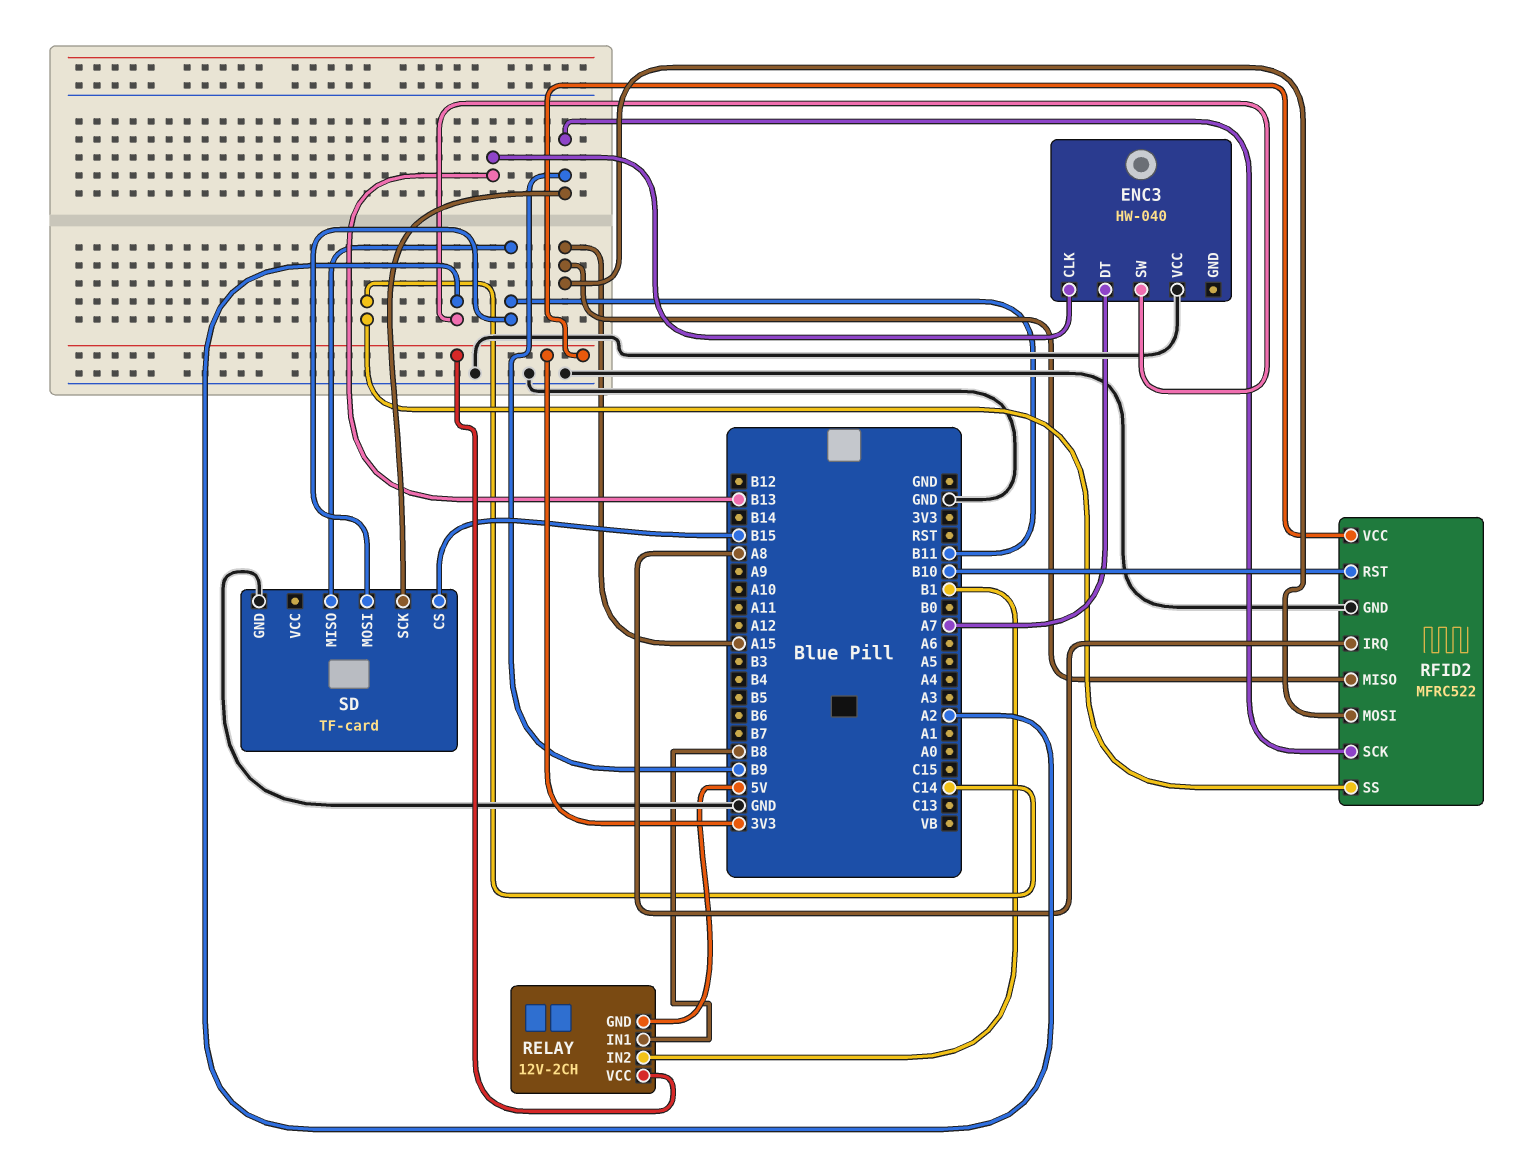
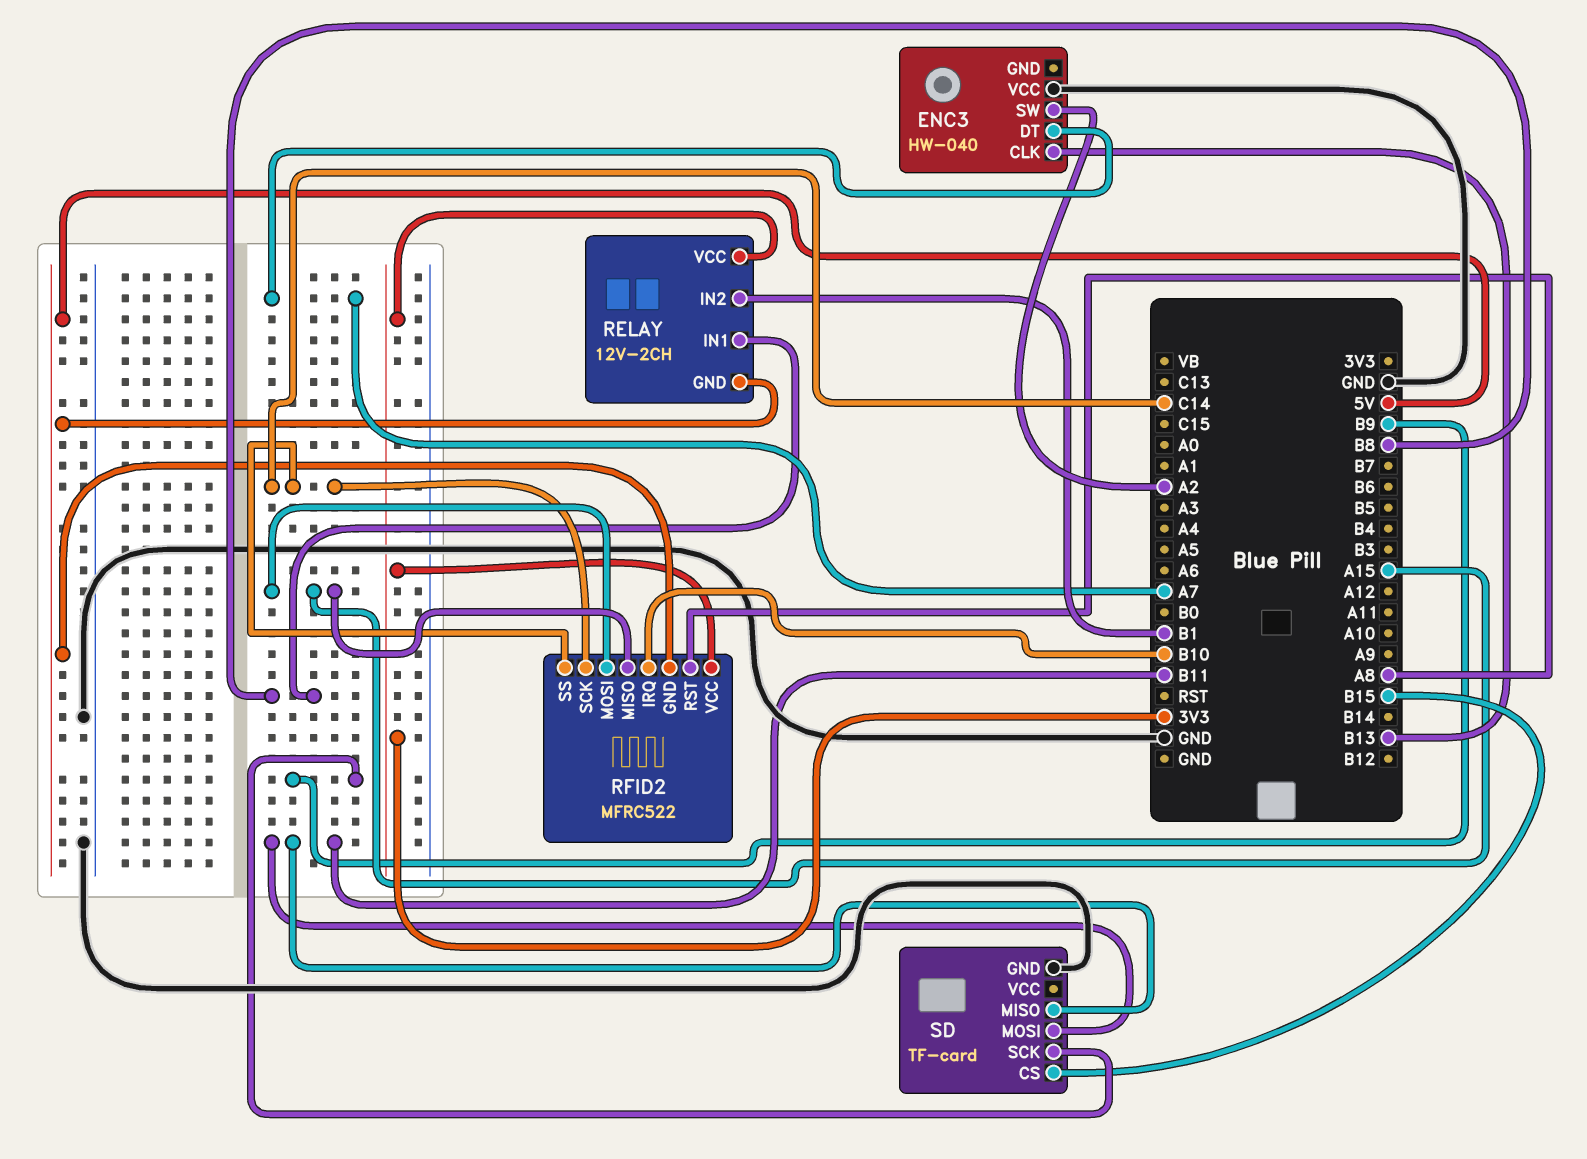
RFID2 pin GND: GND -> 5V
RFID2 pin IRQ: A8 -> B10
RFID2 pin RST: B10 -> A8
RFID2 pin SCK: B9 -> C14

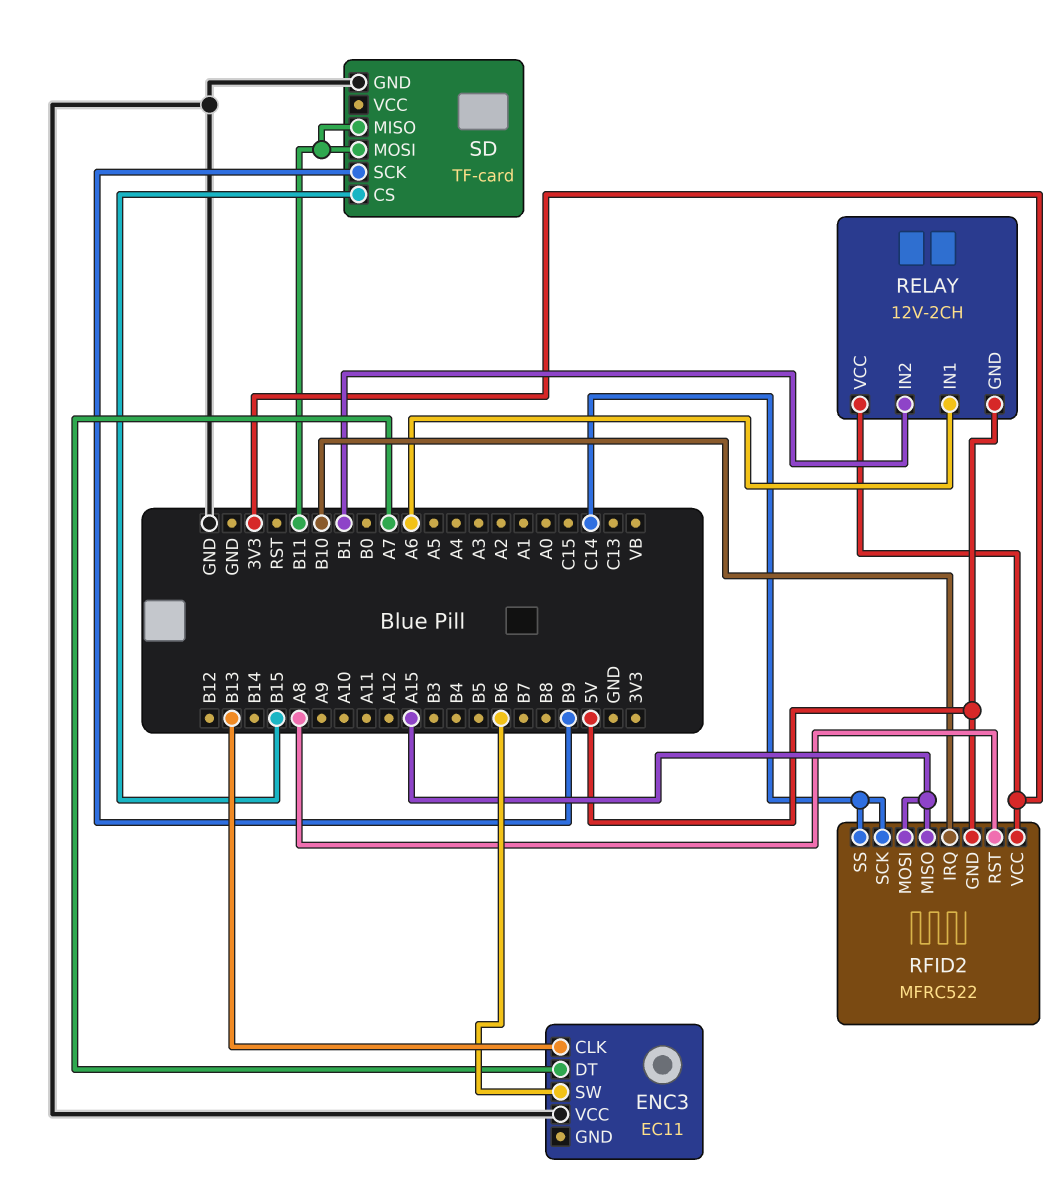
ENC3: HW-040 -> EC11
ENC3 pin SW: A2 -> B6
RELAY pin IN1: B8 -> A6

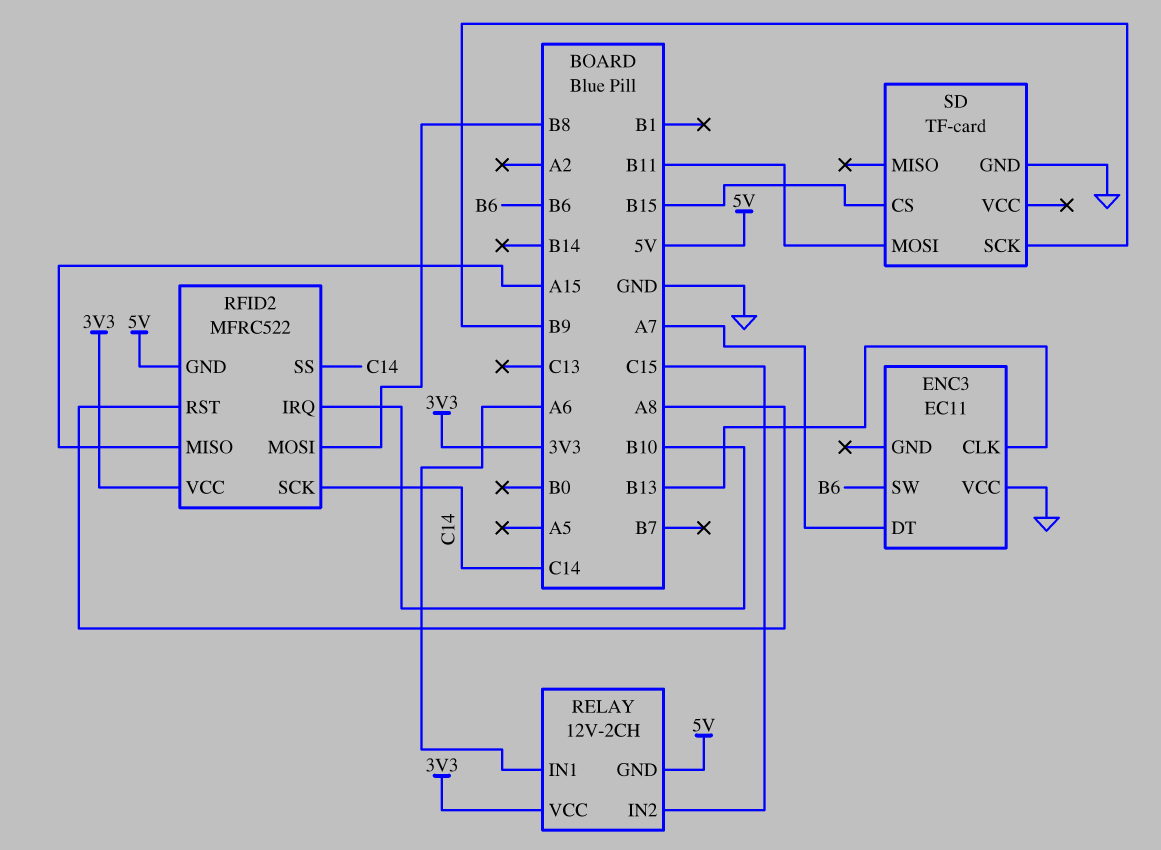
RELAY pin IN2: B1 -> C15
RFID2 pin MOSI: A15 -> B8
SD pin MISO: B11 -> none

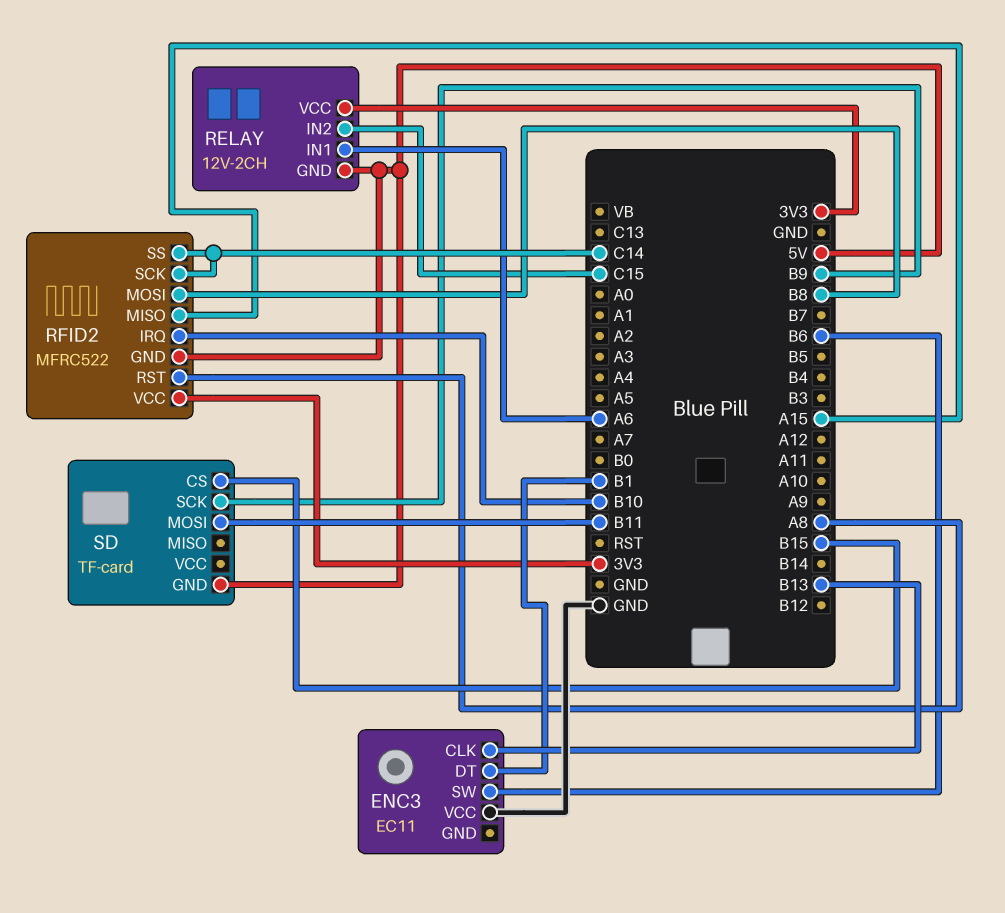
ENC3 pin DT: A7 -> B1
SD pin GND: GND -> 5V

